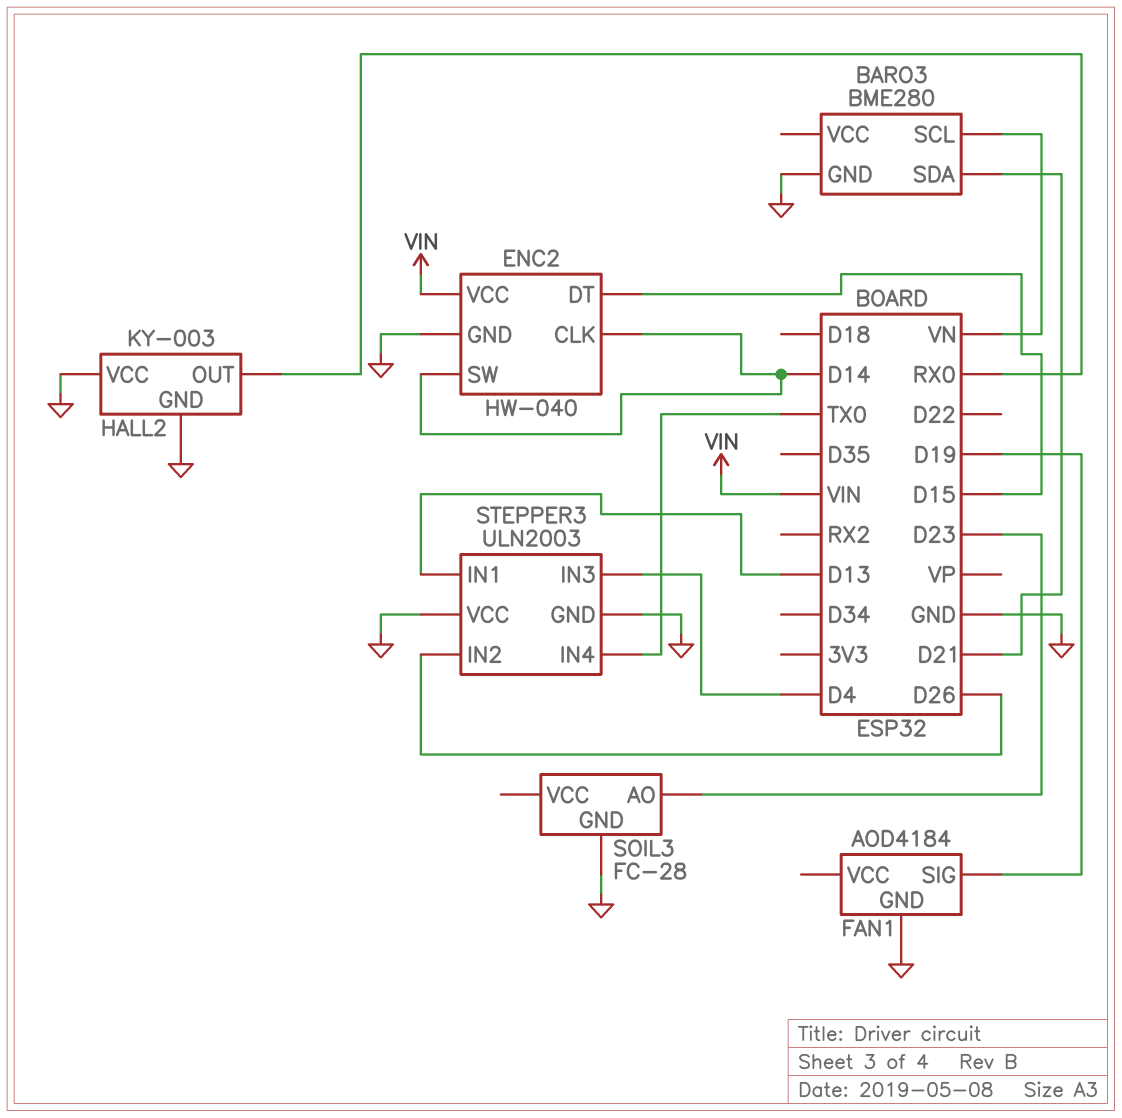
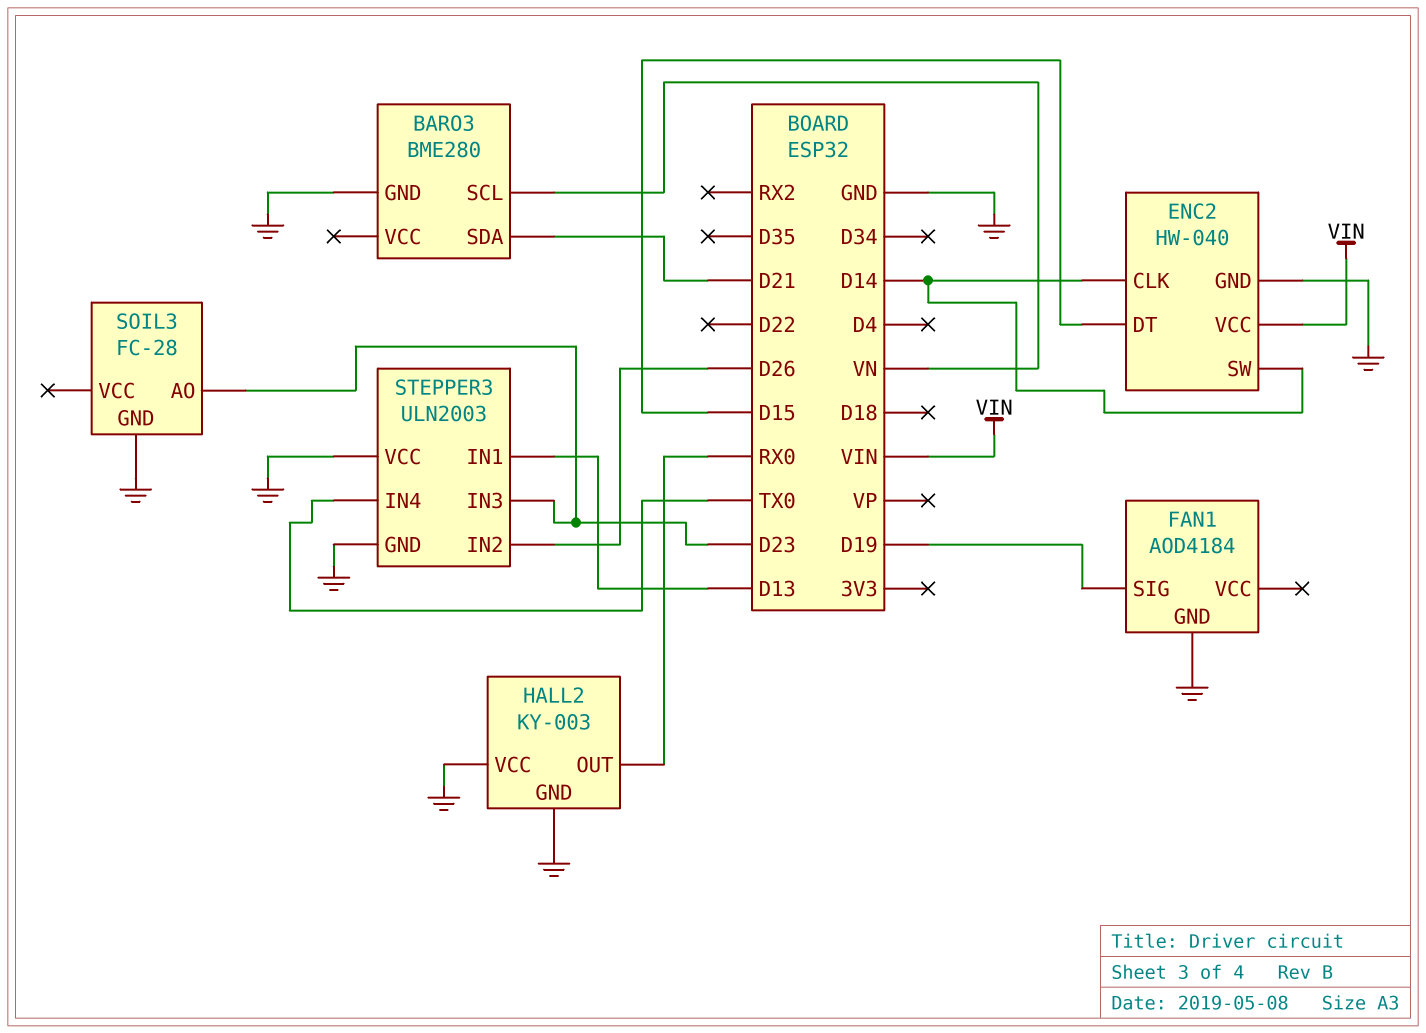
STEPPER3 pin IN3: D4 -> D23

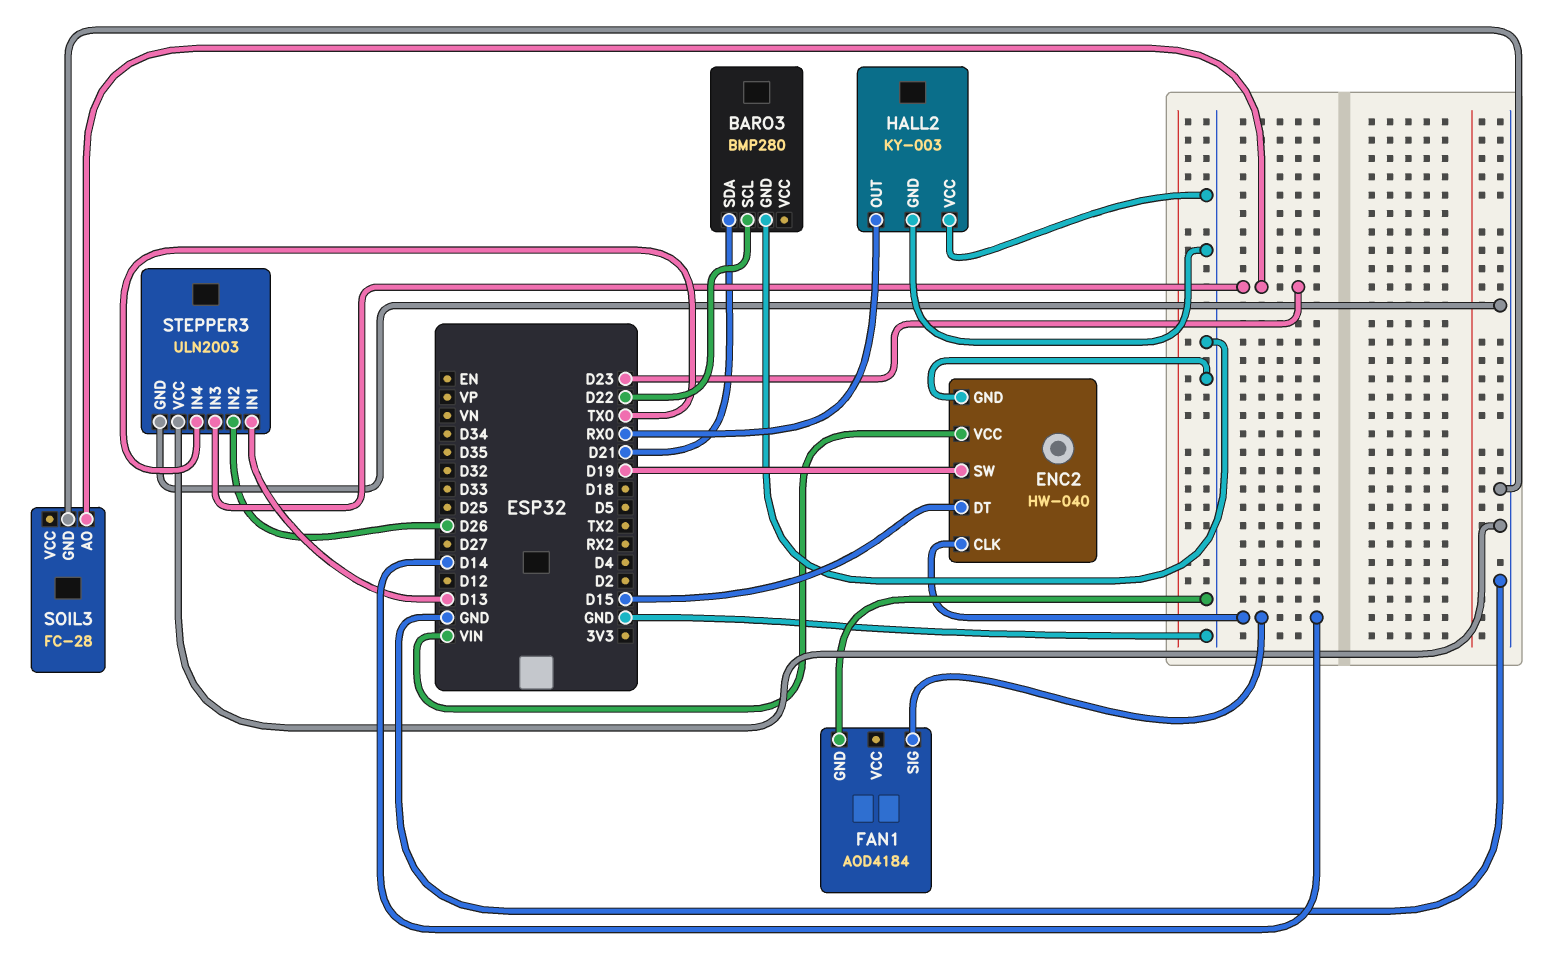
BARO3: BME280 -> BMP280
BARO3 pin SCL: VN -> D22
ENC2 pin SW: D14 -> D19
FAN1 pin SIG: D19 -> D14

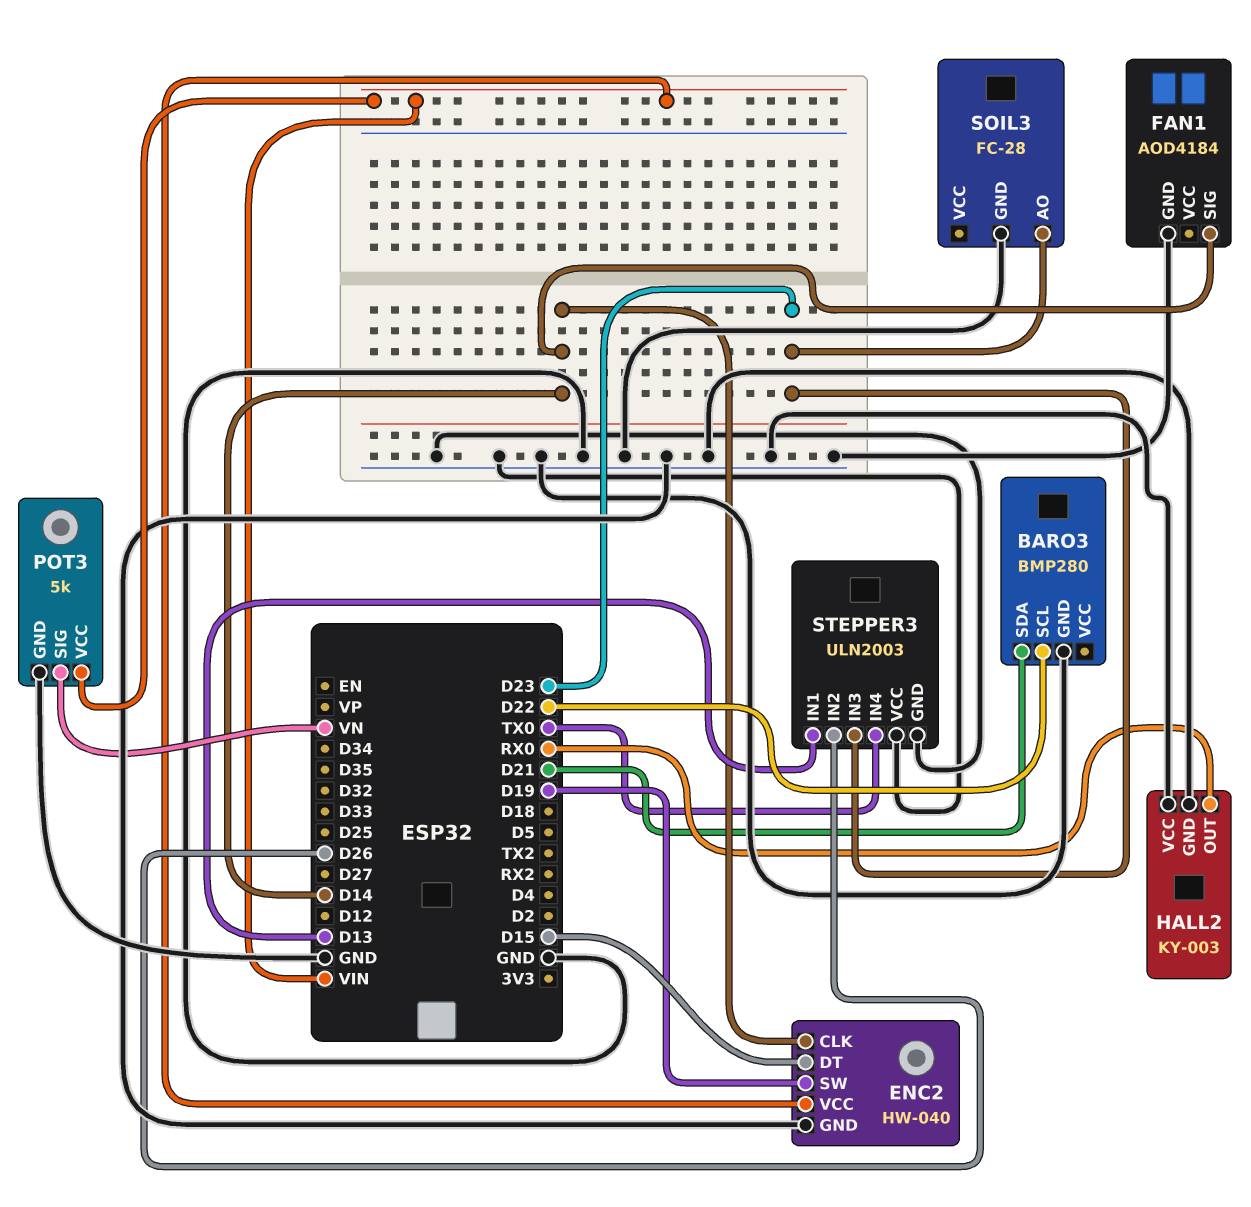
POT3: none -> 5k
POT3 pin GND: none -> GND
POT3 pin SIG: none -> VN
POT3 pin VCC: none -> VIN

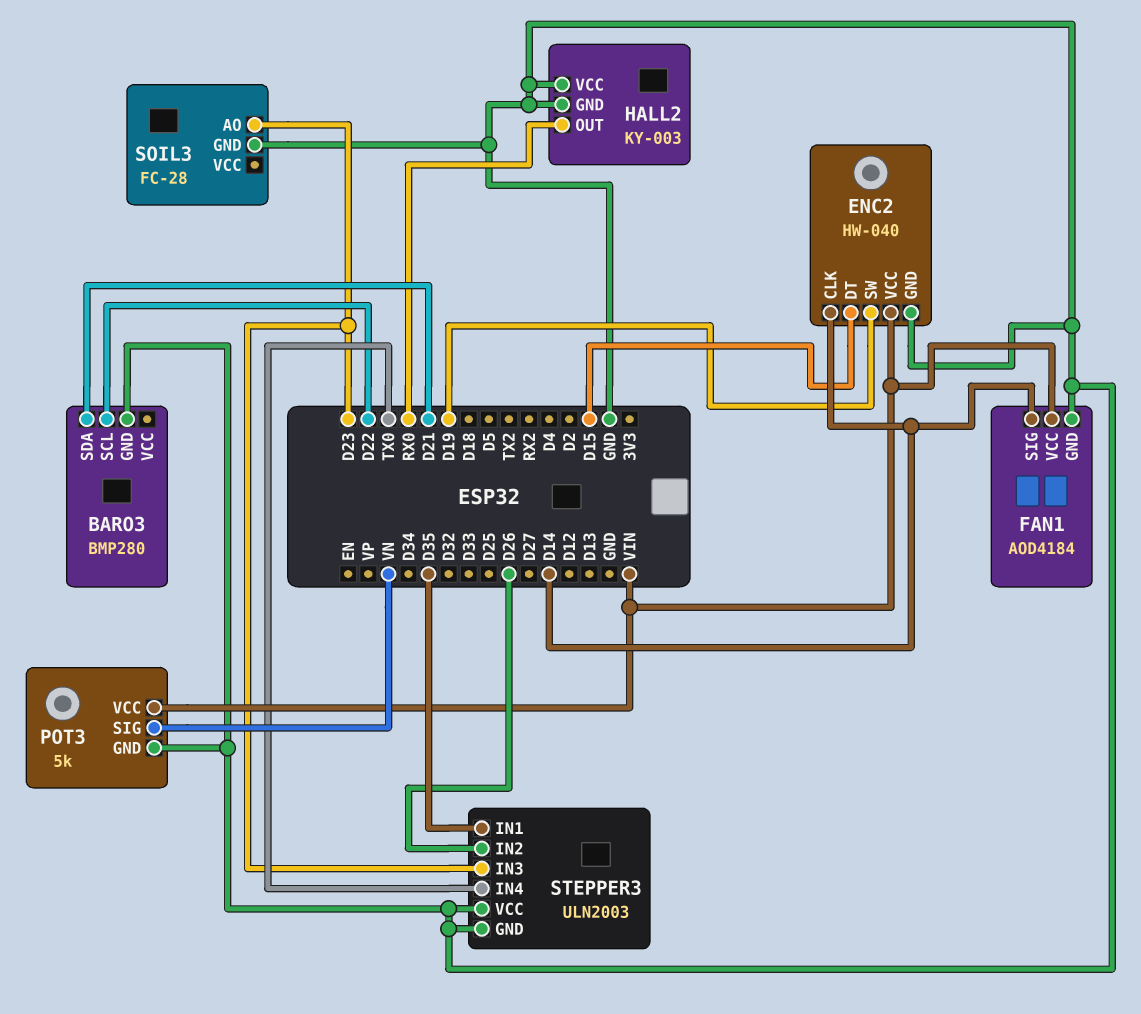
FAN1 pin VCC: none -> VIN
STEPPER3 pin IN1: D13 -> D35

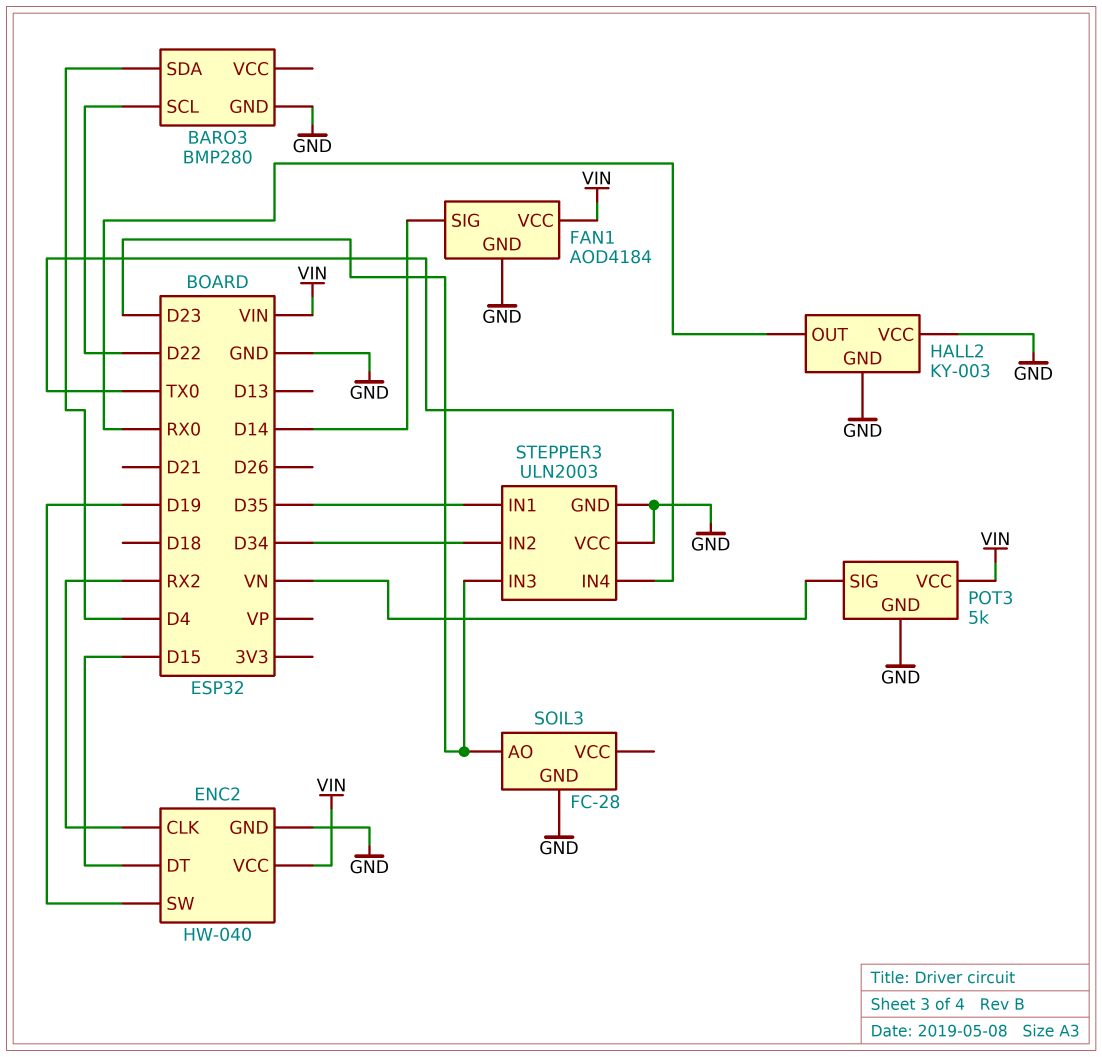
BARO3 pin SDA: D21 -> D4
ENC2 pin CLK: D14 -> RX2
STEPPER3 pin IN2: D26 -> D34

